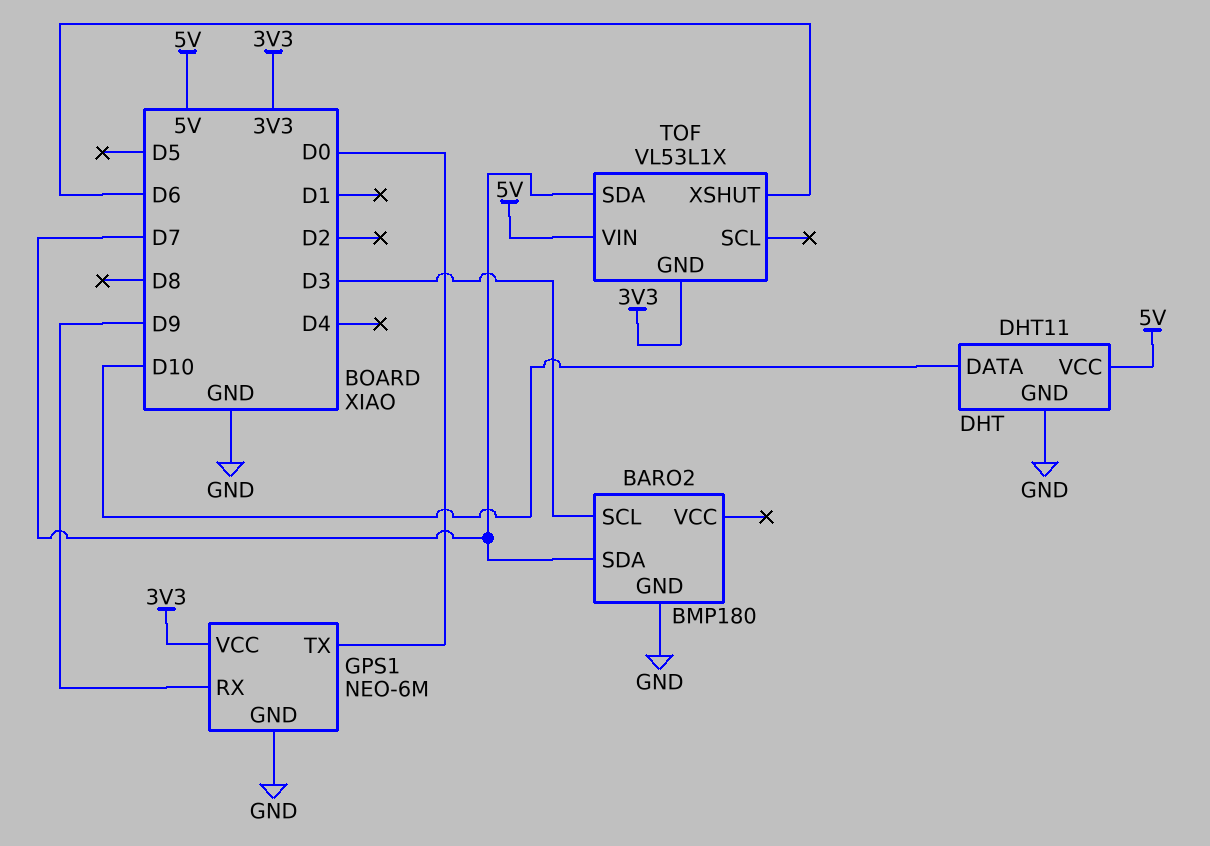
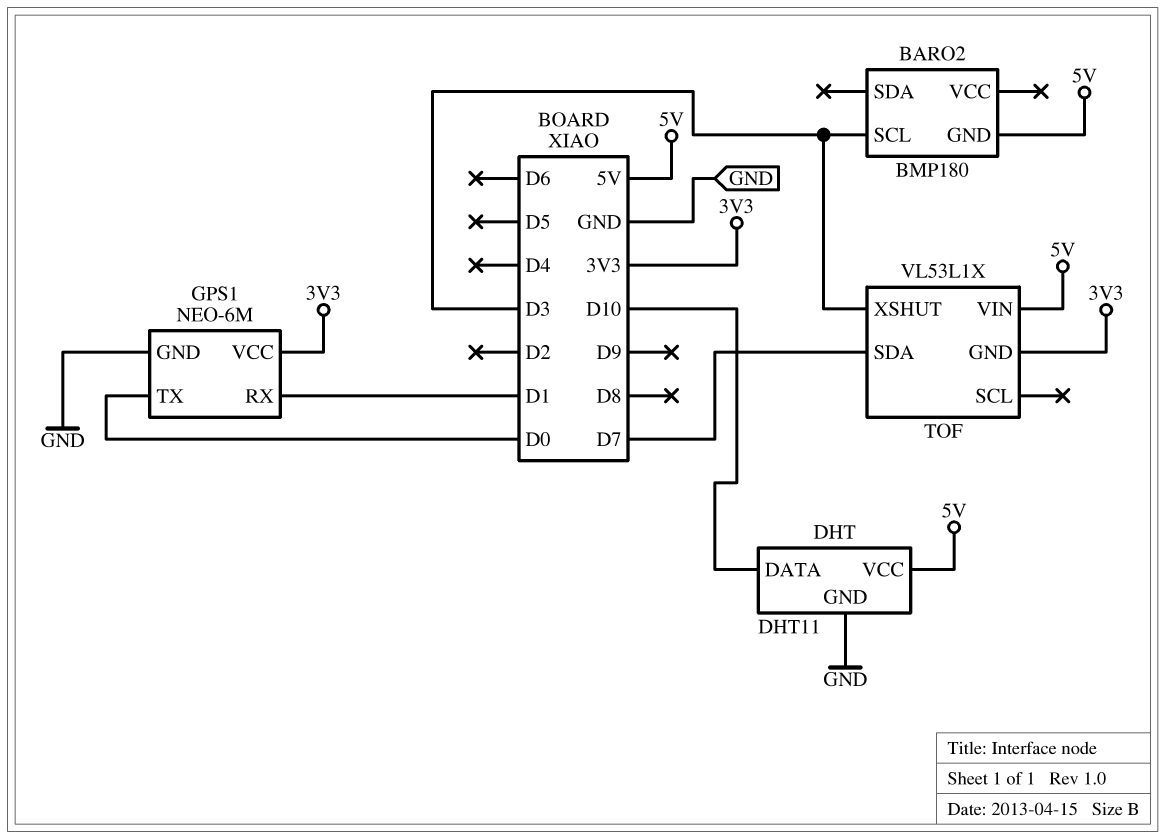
BARO2 pin GND: GND -> 5V
BARO2 pin SDA: D7 -> none
GPS1 pin RX: D9 -> D1
TOF pin XSHUT: D6 -> D3

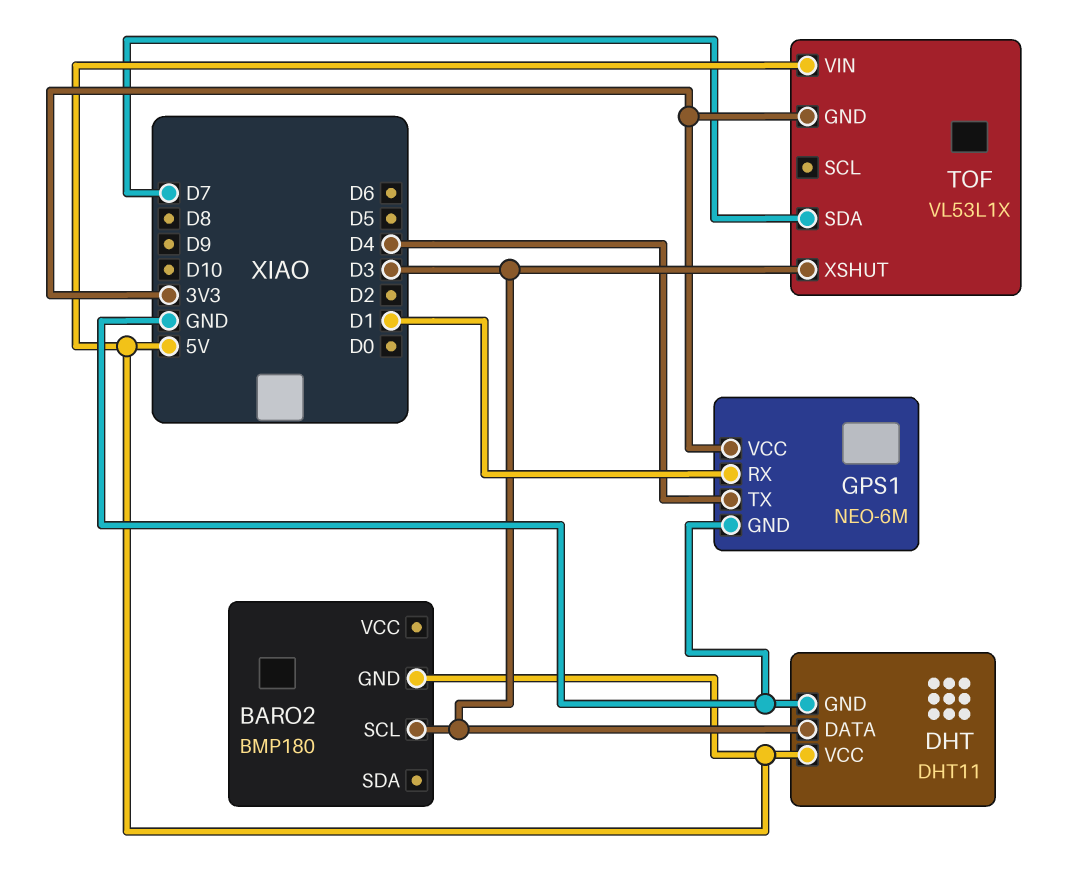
DHT pin DATA: D10 -> D3
GPS1 pin TX: D0 -> D4

